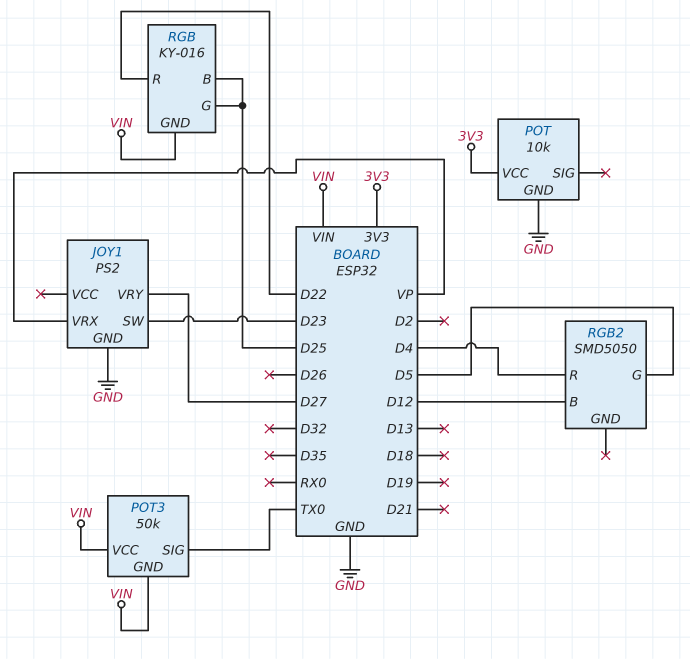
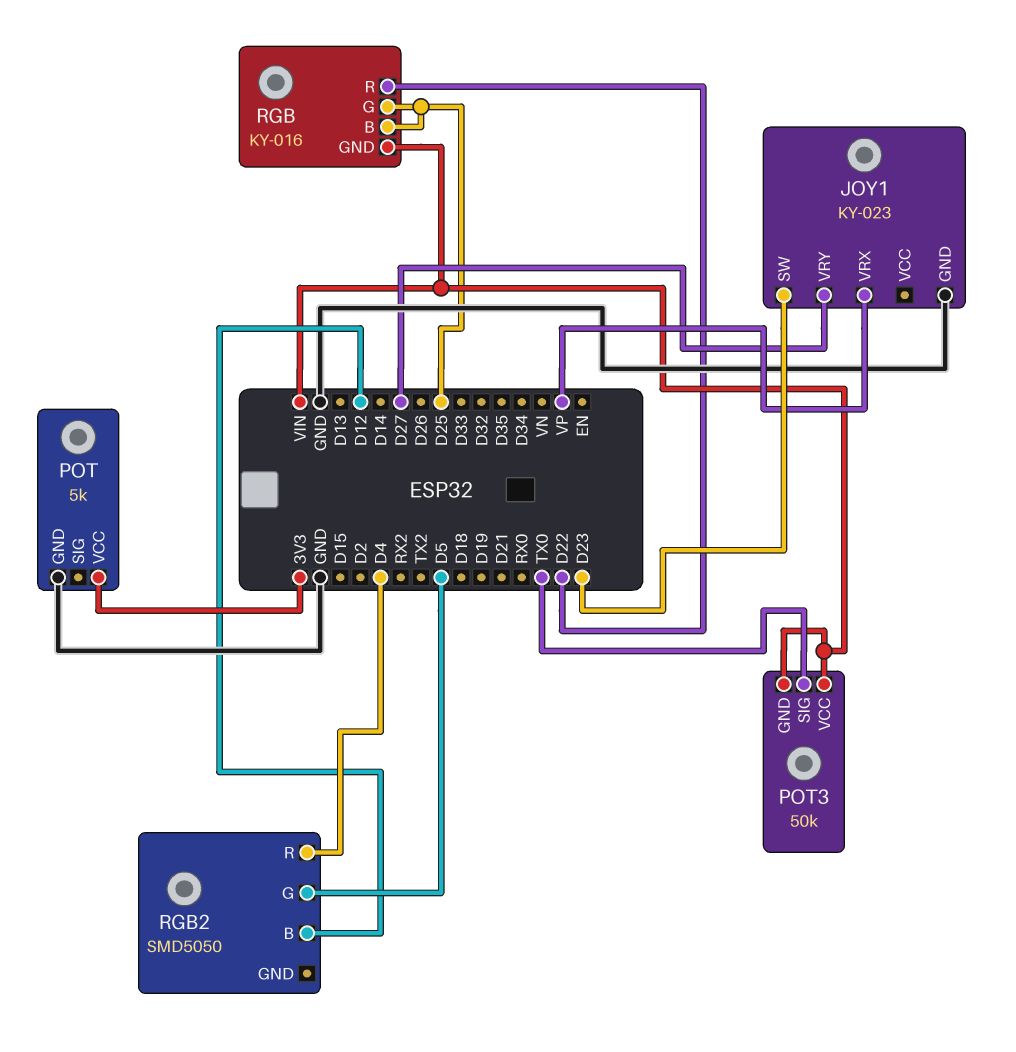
JOY1: PS2 -> KY-023
POT: 10k -> 5k

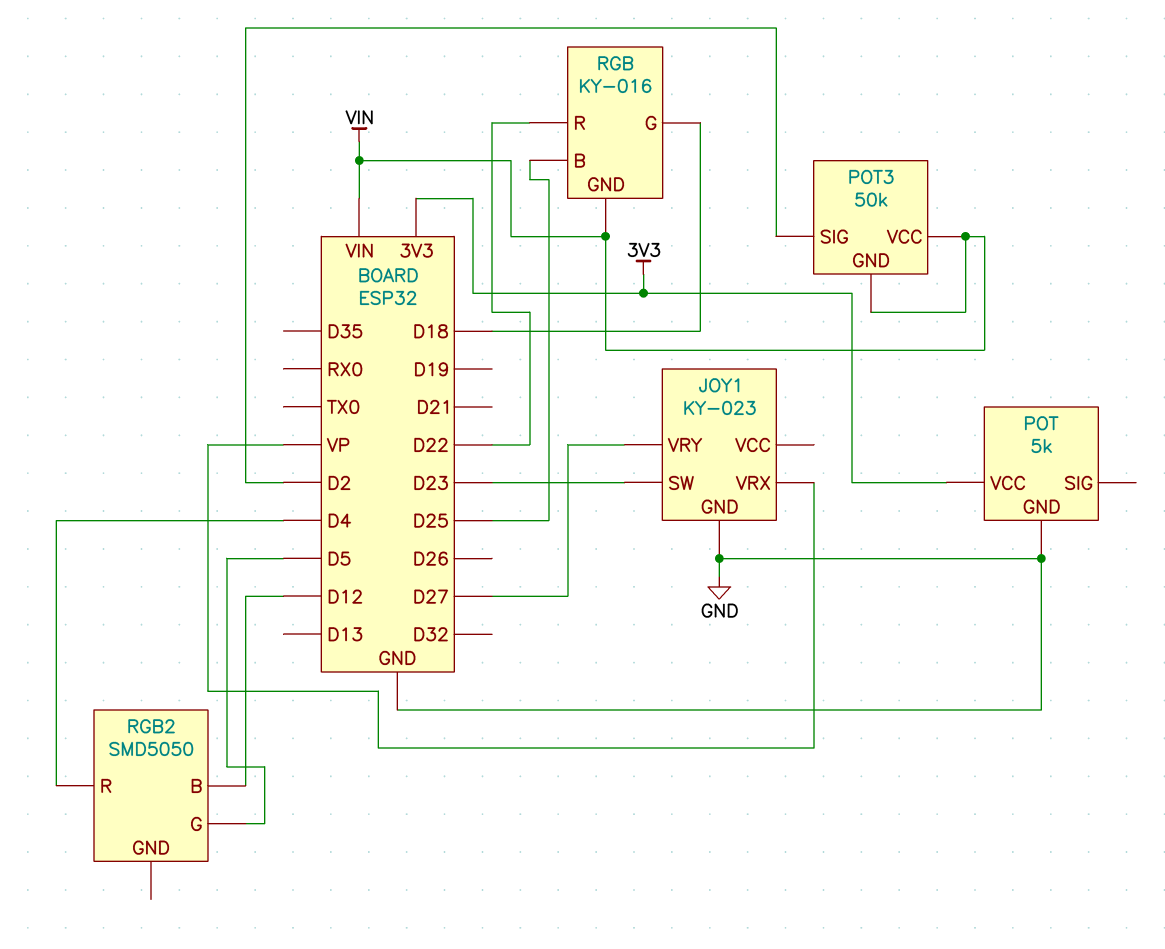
POT3 pin SIG: TX0 -> D2
RGB pin G: D25 -> D18

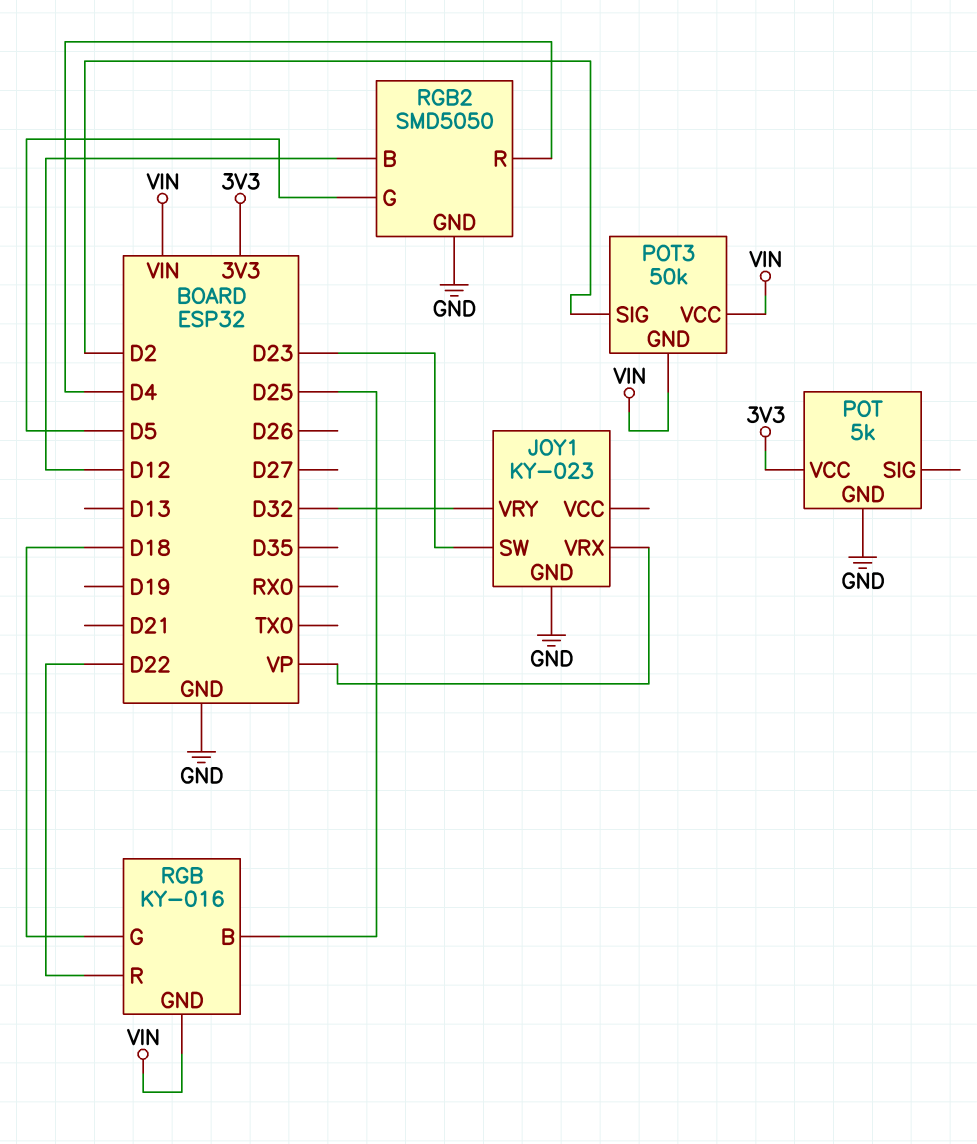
JOY1 pin VRY: D27 -> D32
RGB2 pin GND: none -> GND

